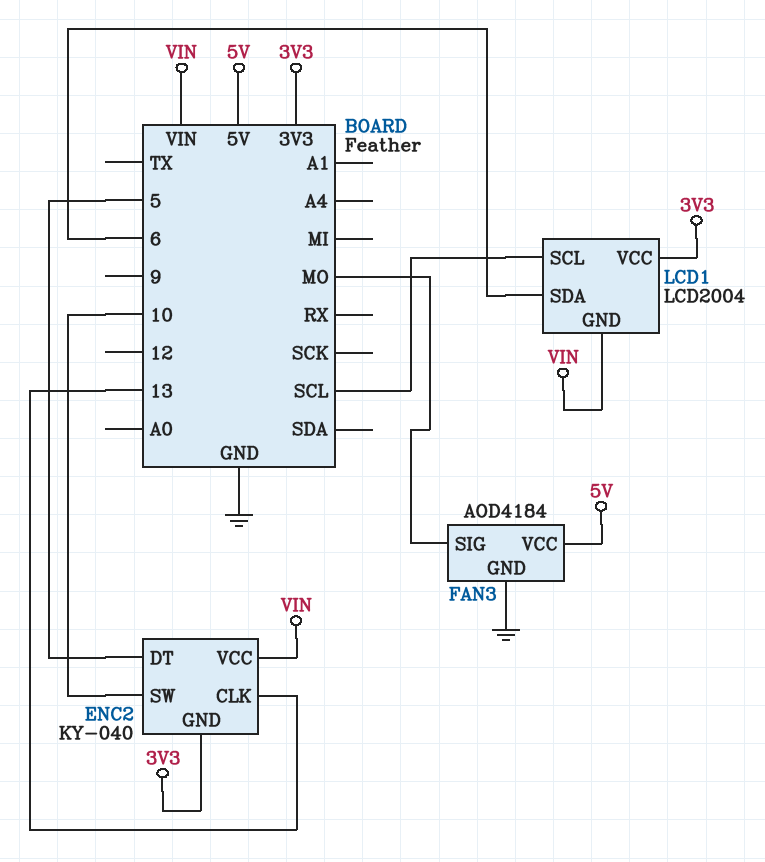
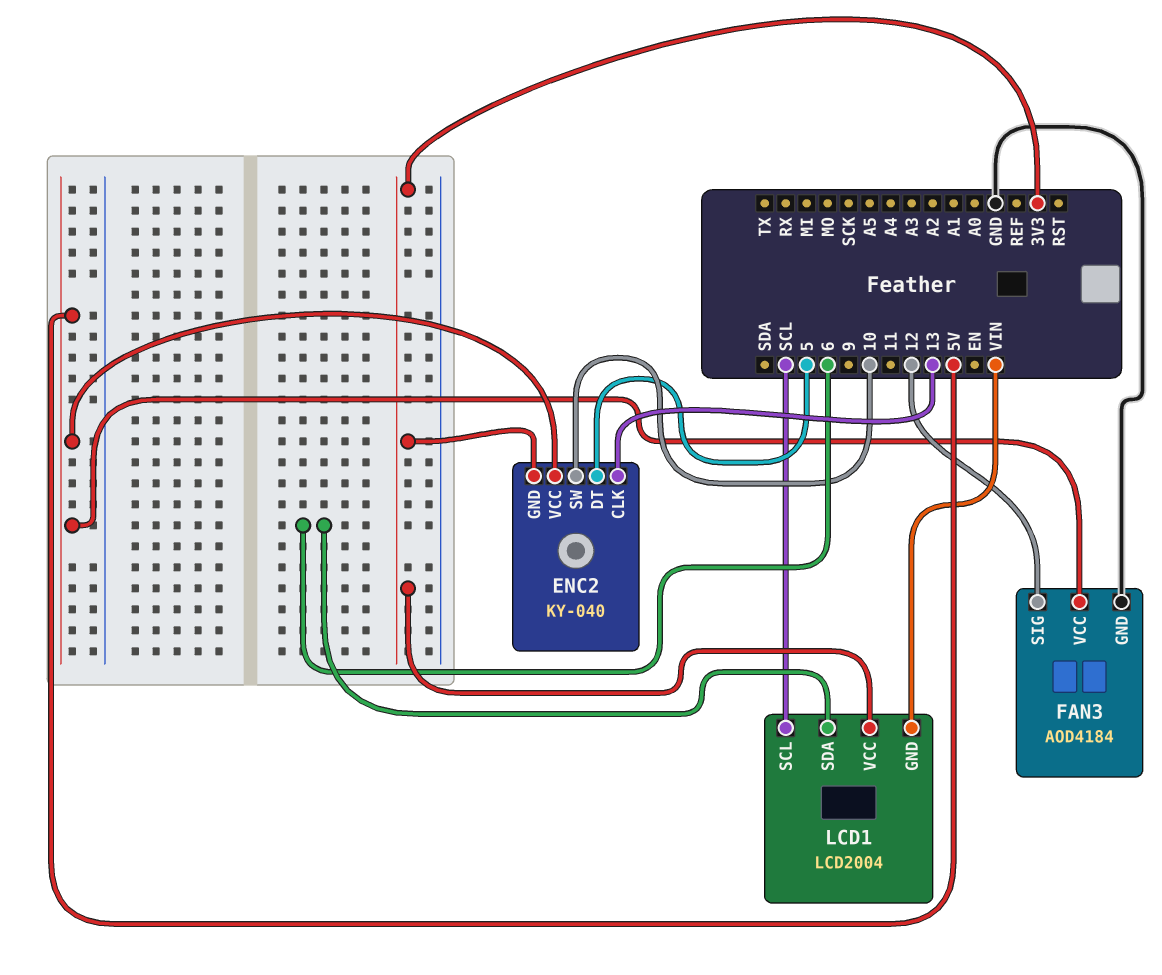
ENC2 pin VCC: VIN -> 5V
FAN3 pin SIG: MO -> 12

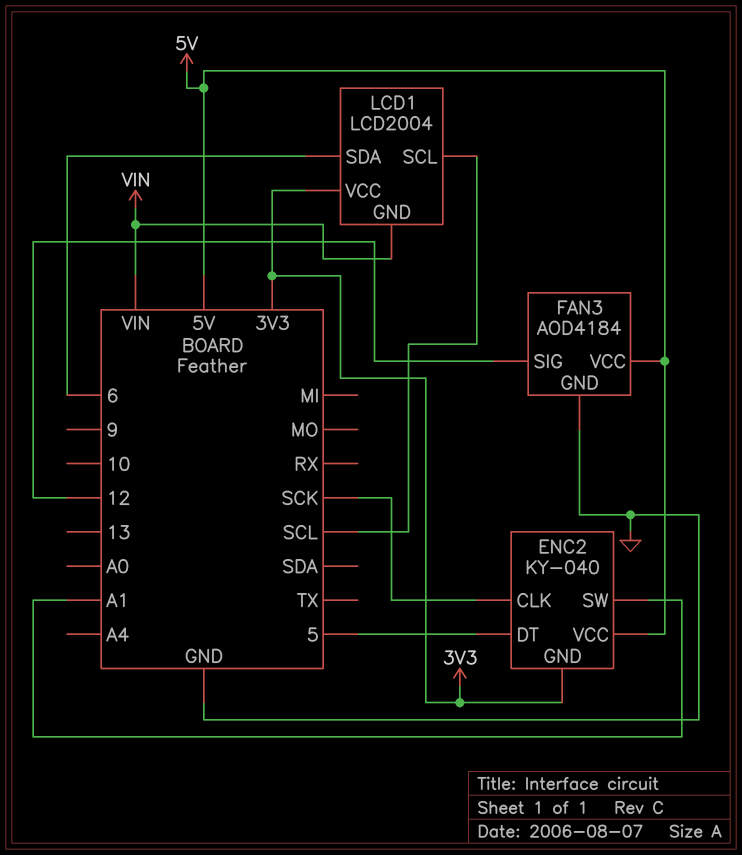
ENC2 pin CLK: 13 -> SCK
ENC2 pin SW: 10 -> A1

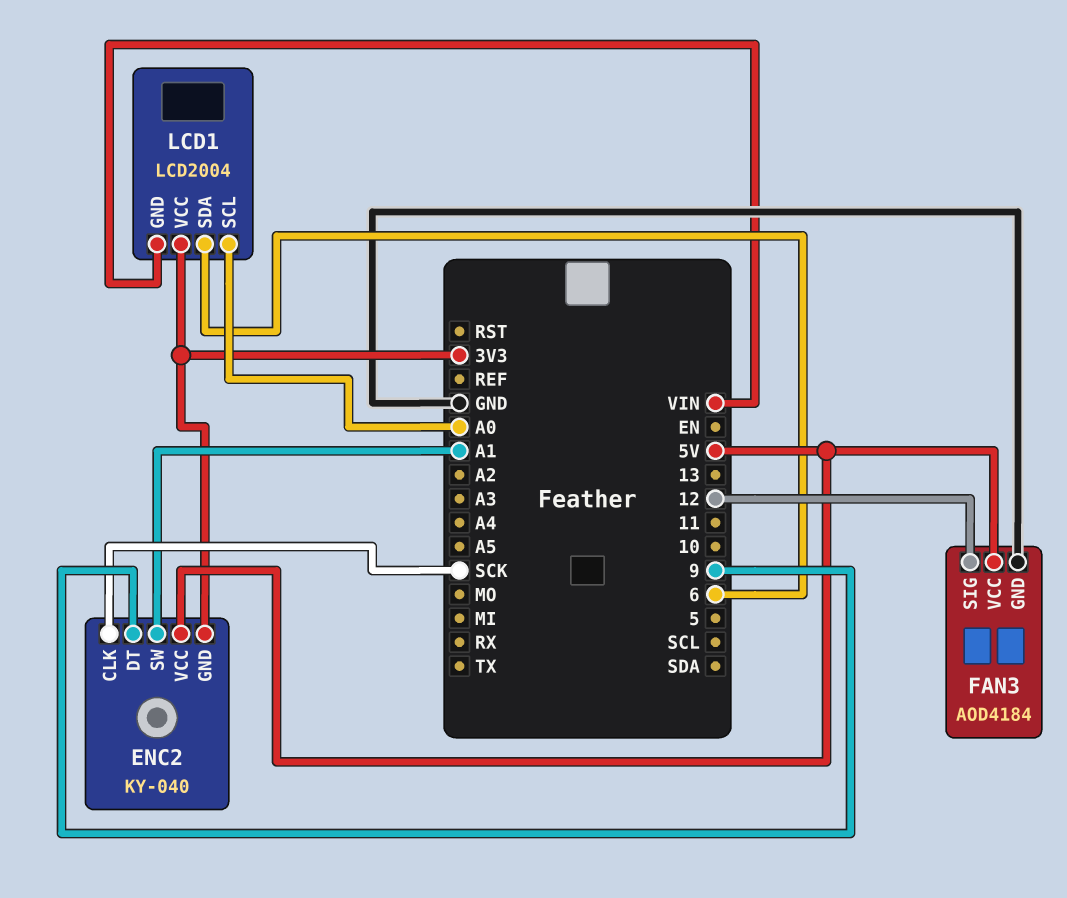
ENC2 pin DT: 5 -> 9
LCD1 pin SCL: SCL -> A0

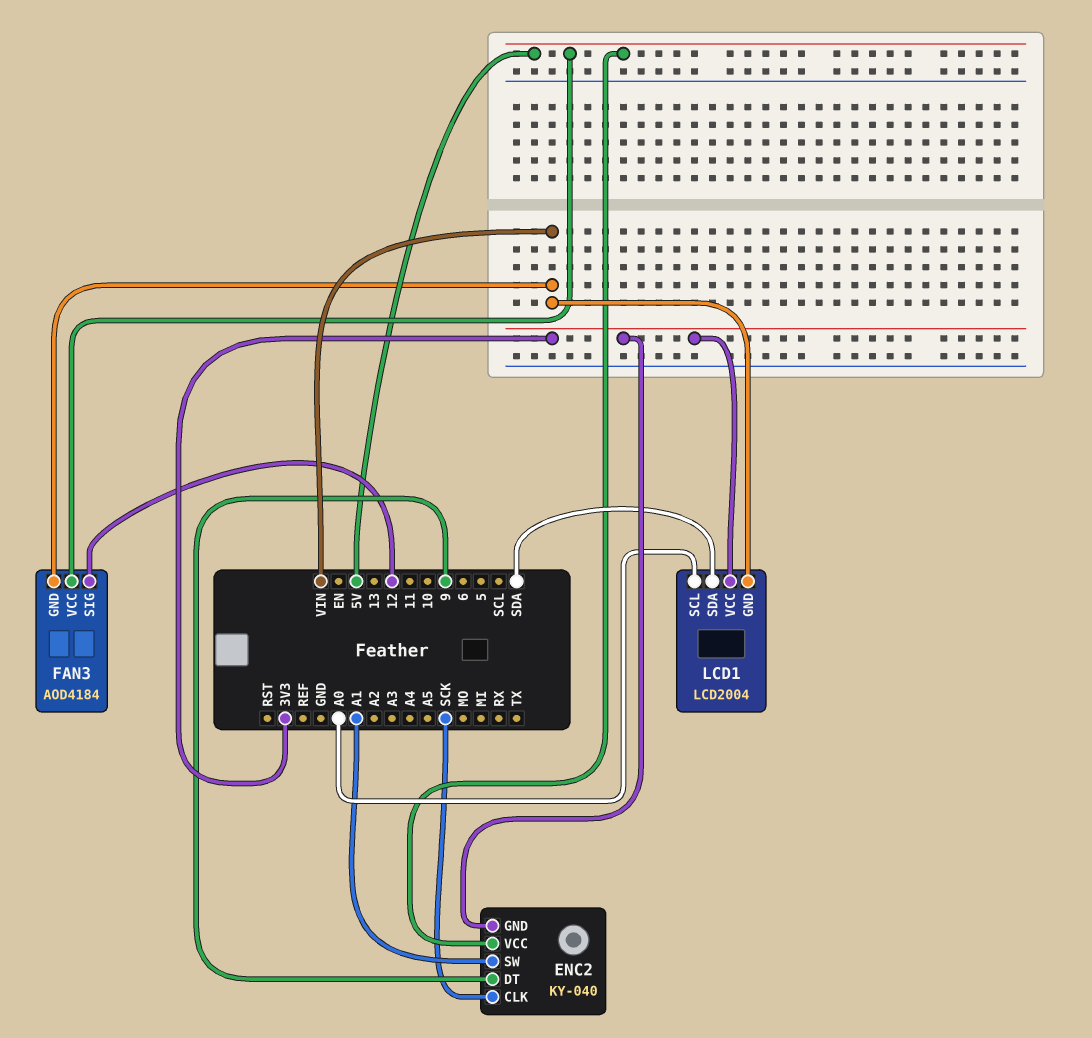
FAN3 pin GND: GND -> VIN
LCD1 pin SDA: 6 -> SDA

